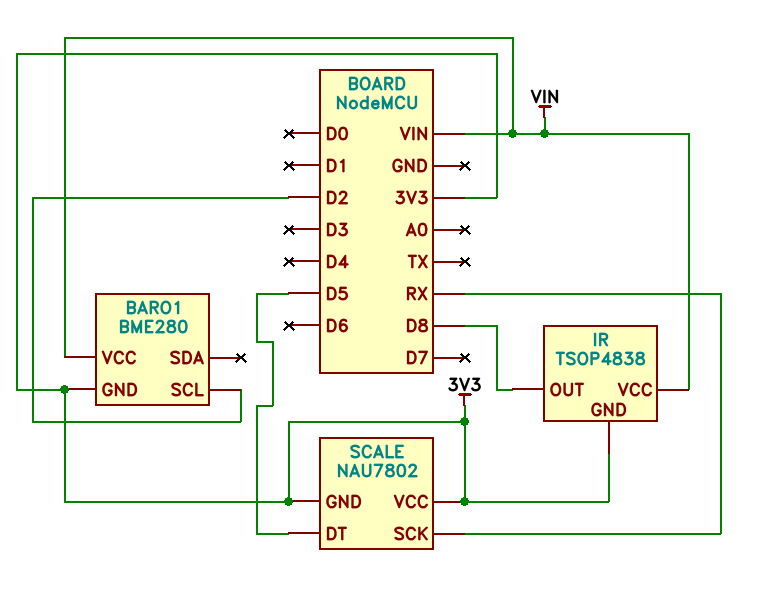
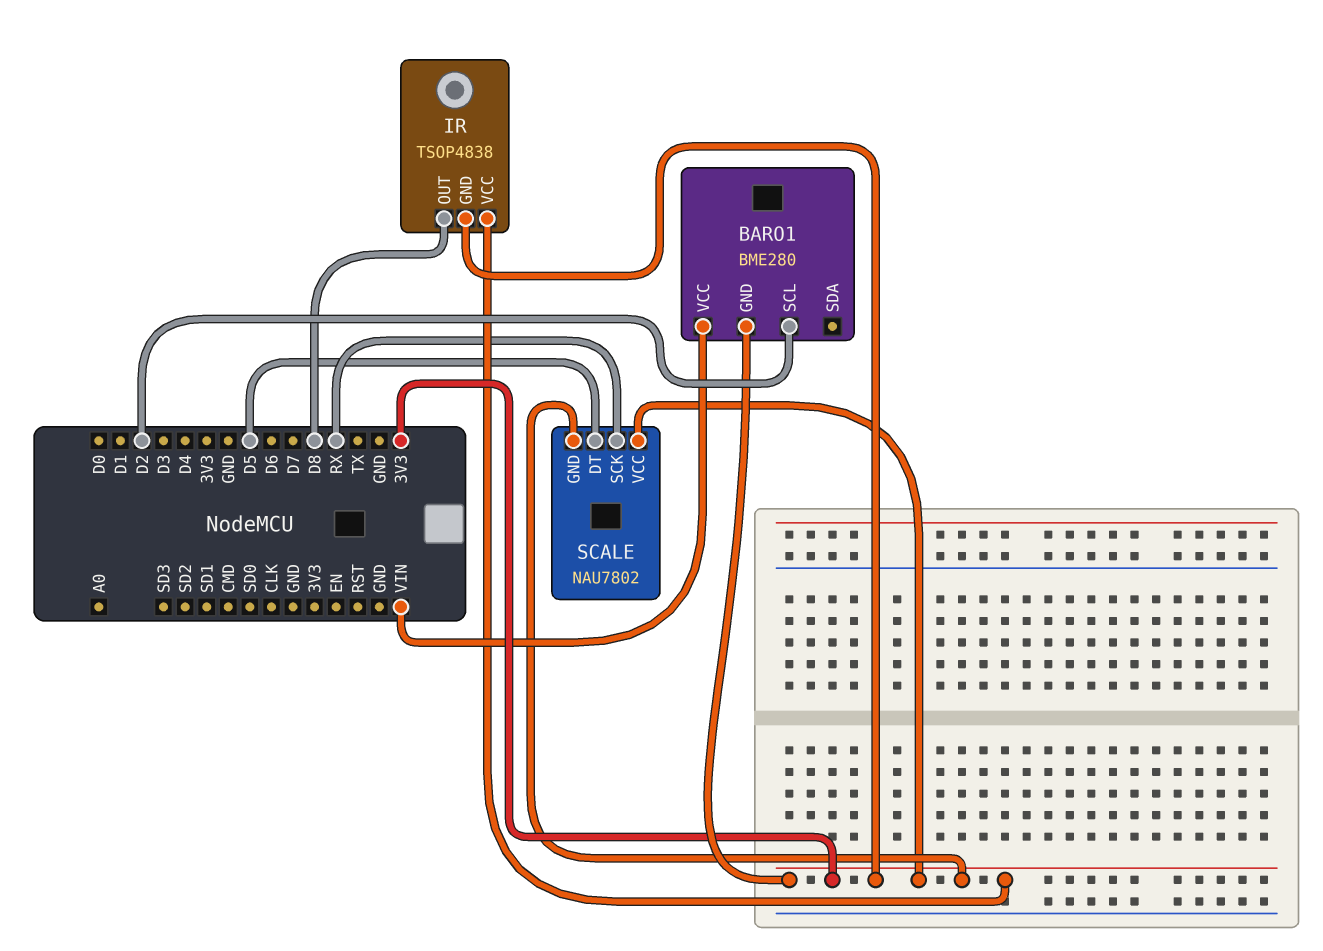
IR pin VCC: VIN -> 3V3

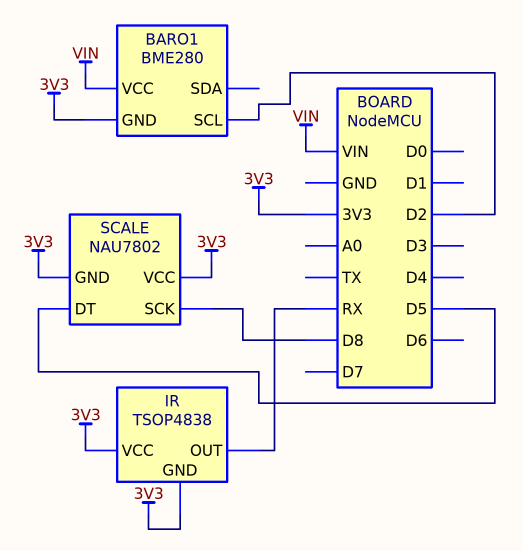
IR pin OUT: D8 -> RX
SCALE pin SCK: RX -> D8

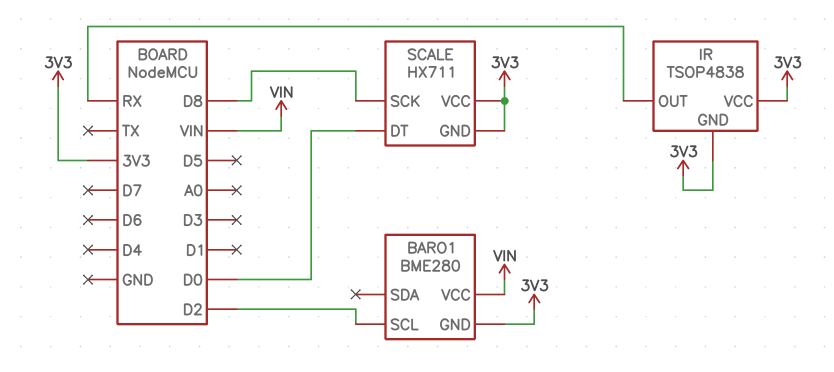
SCALE: NAU7802 -> HX711
SCALE pin DT: D5 -> D0

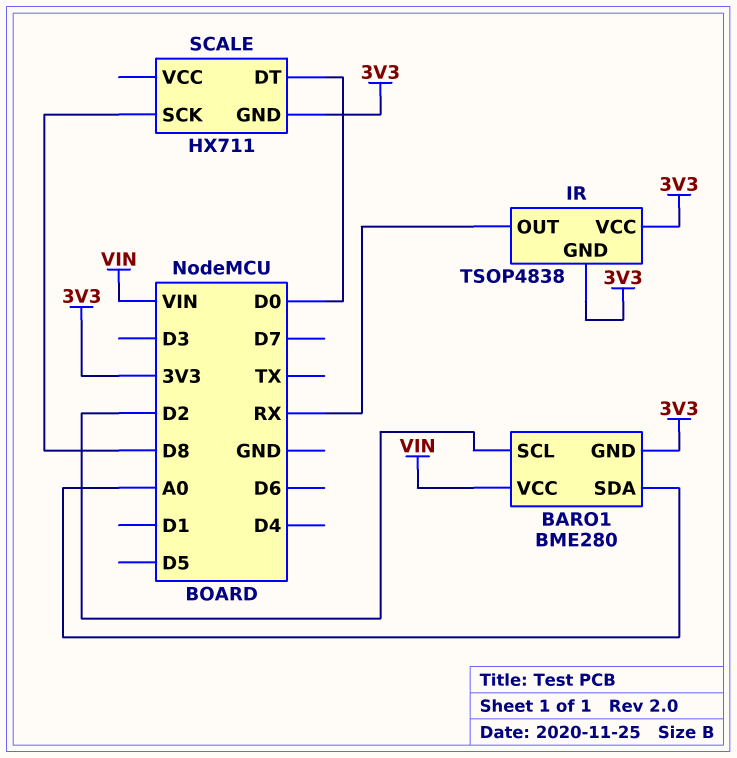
BARO1 pin SDA: none -> A0
SCALE pin VCC: 3V3 -> none

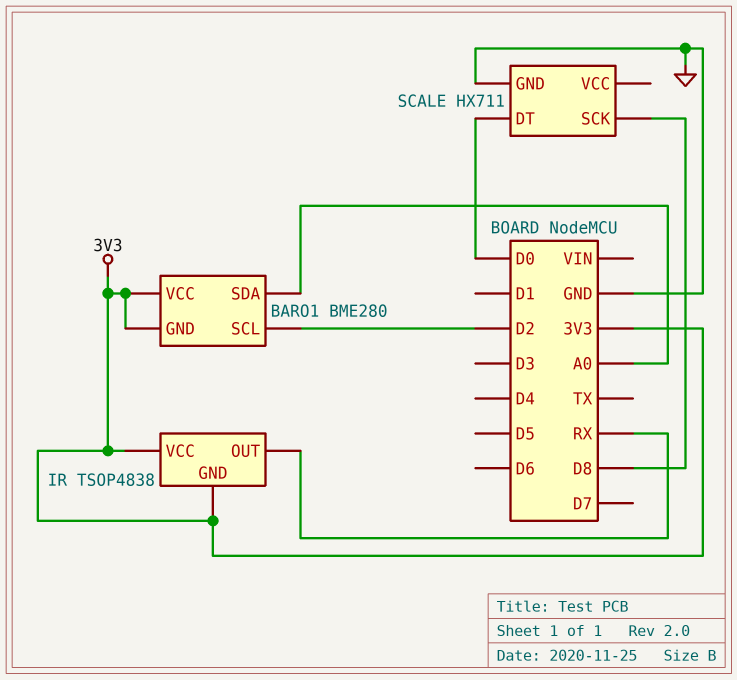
BARO1 pin VCC: VIN -> 3V3
SCALE pin GND: 3V3 -> GND

